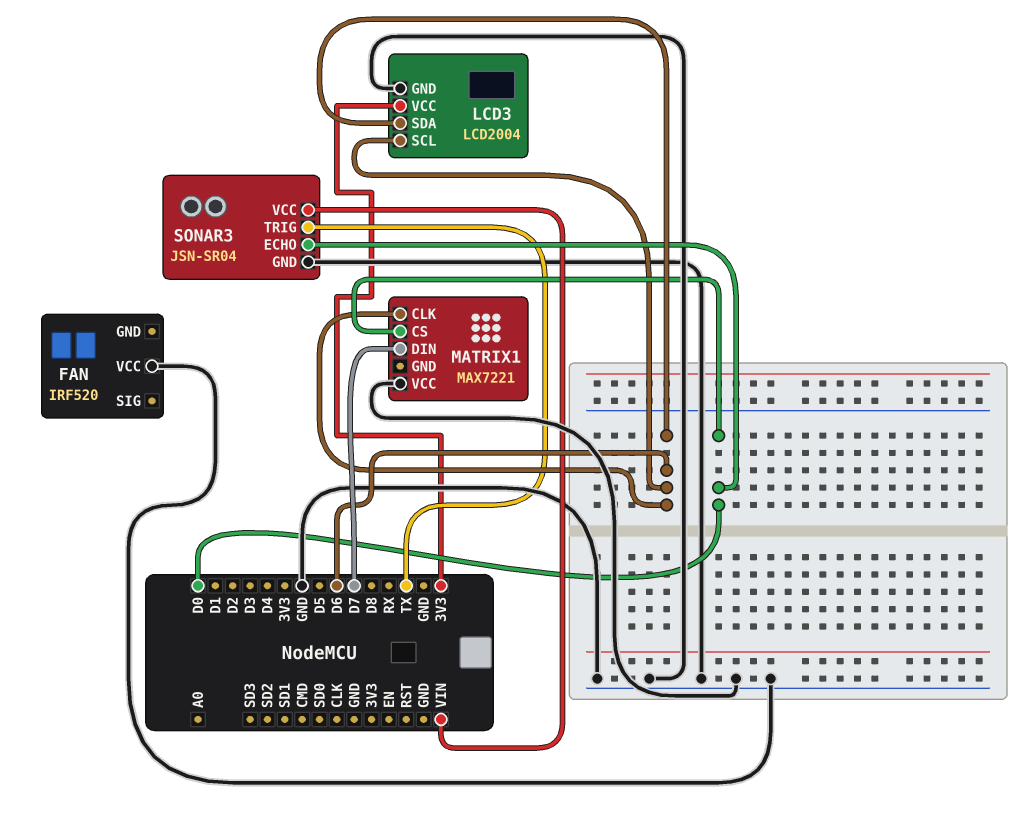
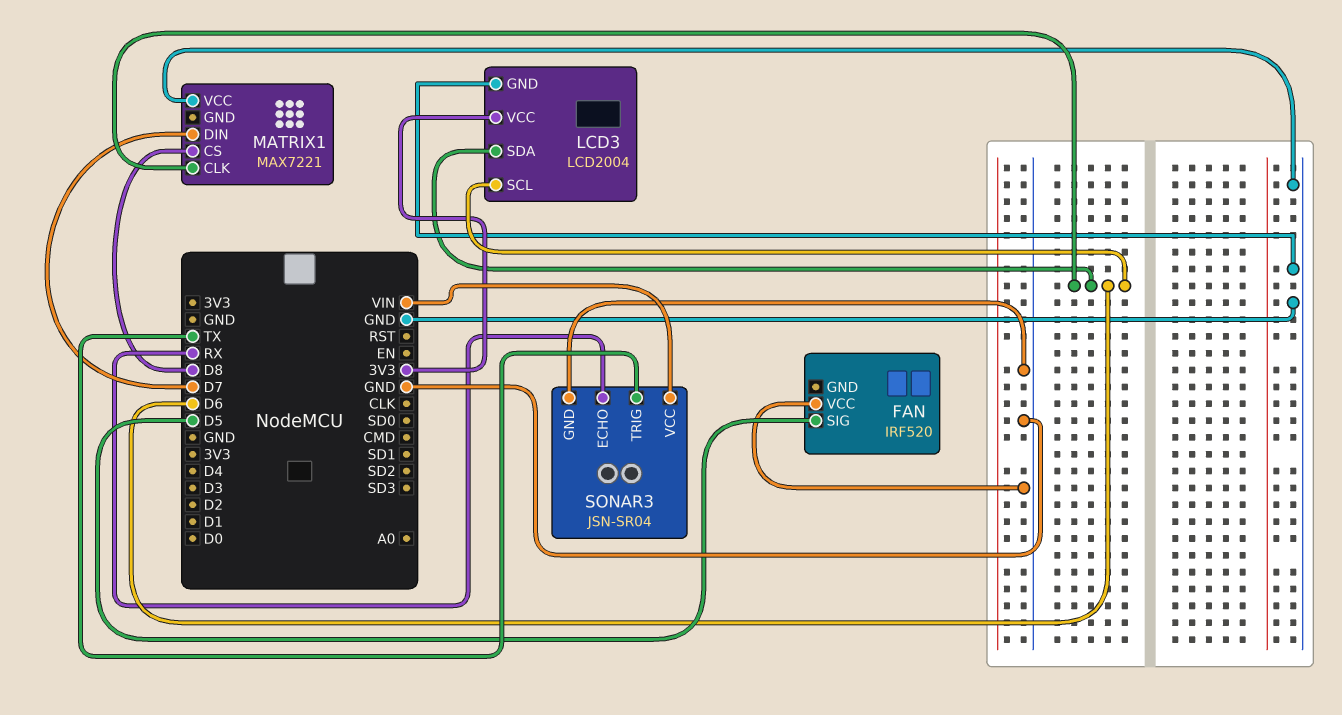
FAN pin SIG: none -> D5
MATRIX1 pin CS: D0 -> D8
SONAR3 pin ECHO: D0 -> RX

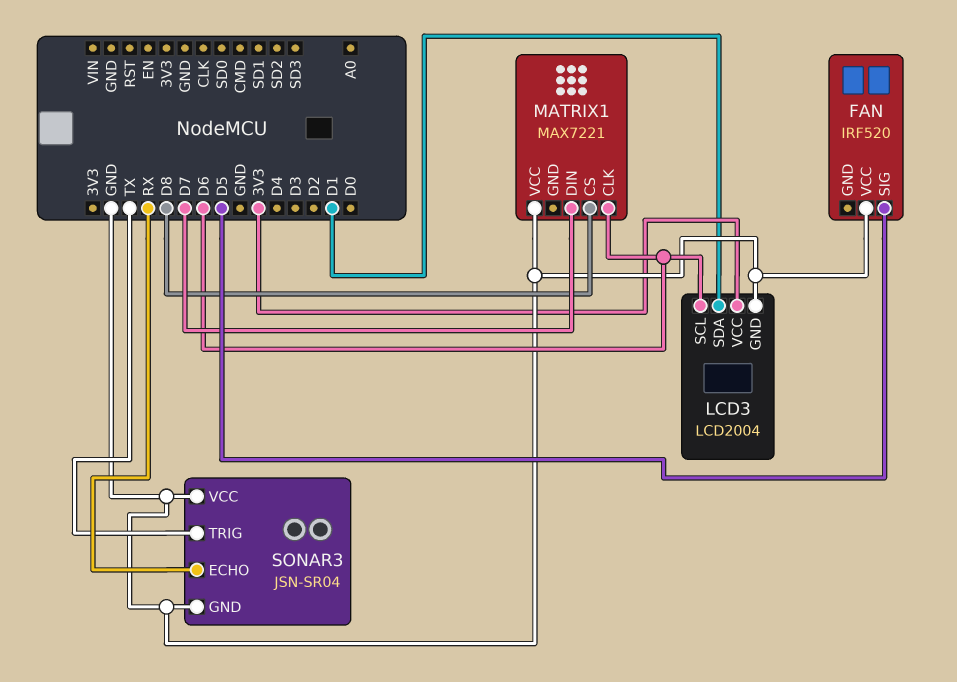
LCD3 pin SDA: D6 -> D1
SONAR3 pin VCC: VIN -> GND

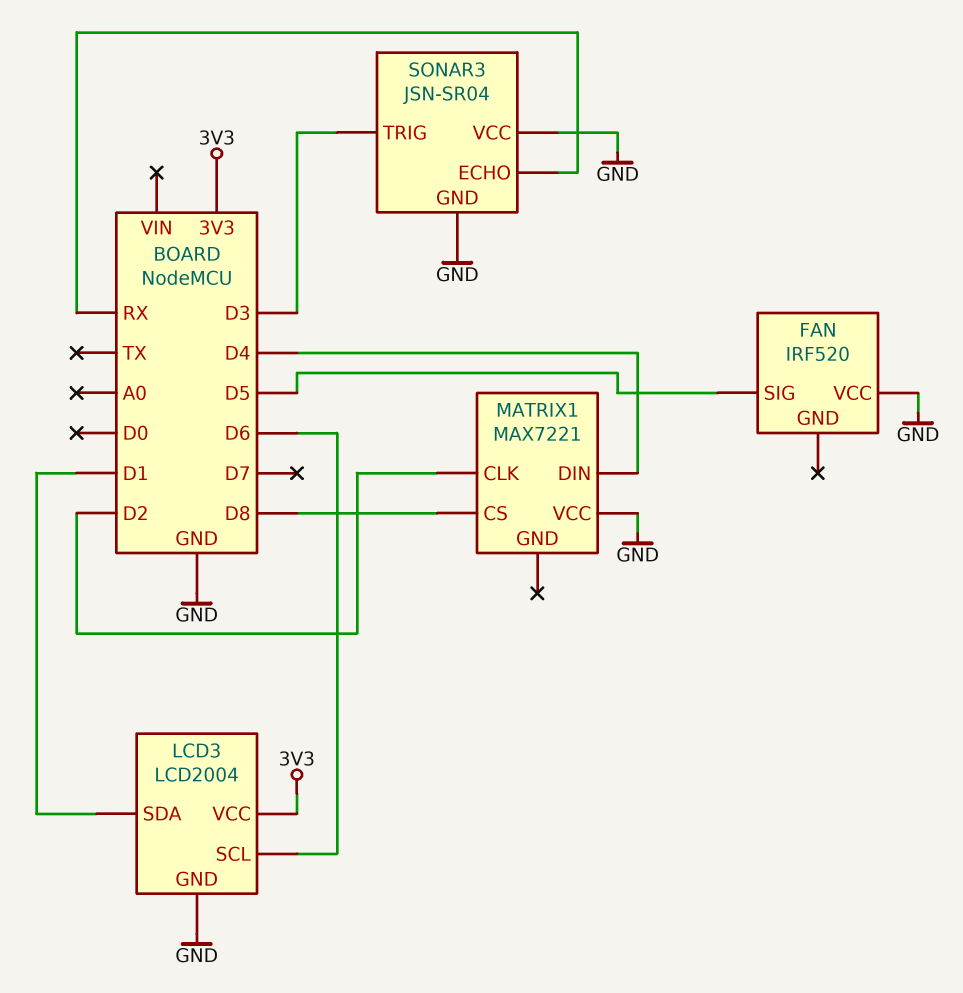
MATRIX1 pin CLK: D6 -> D2
MATRIX1 pin DIN: D7 -> D4
SONAR3 pin TRIG: TX -> D3

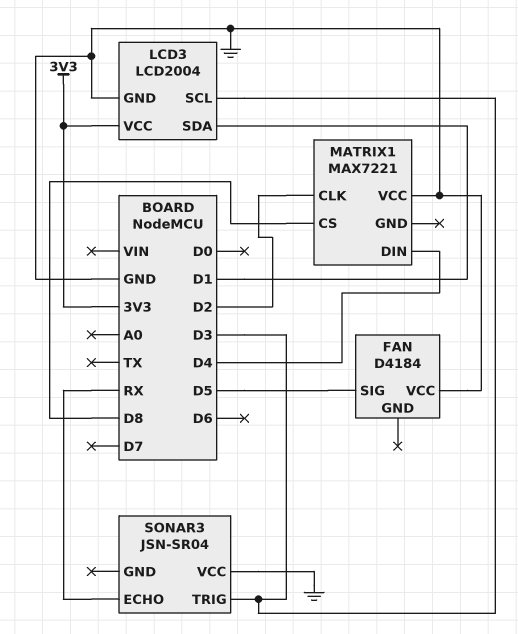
FAN: IRF520 -> D4184
LCD3 pin SCL: D6 -> D3
SONAR3 pin GND: GND -> none

